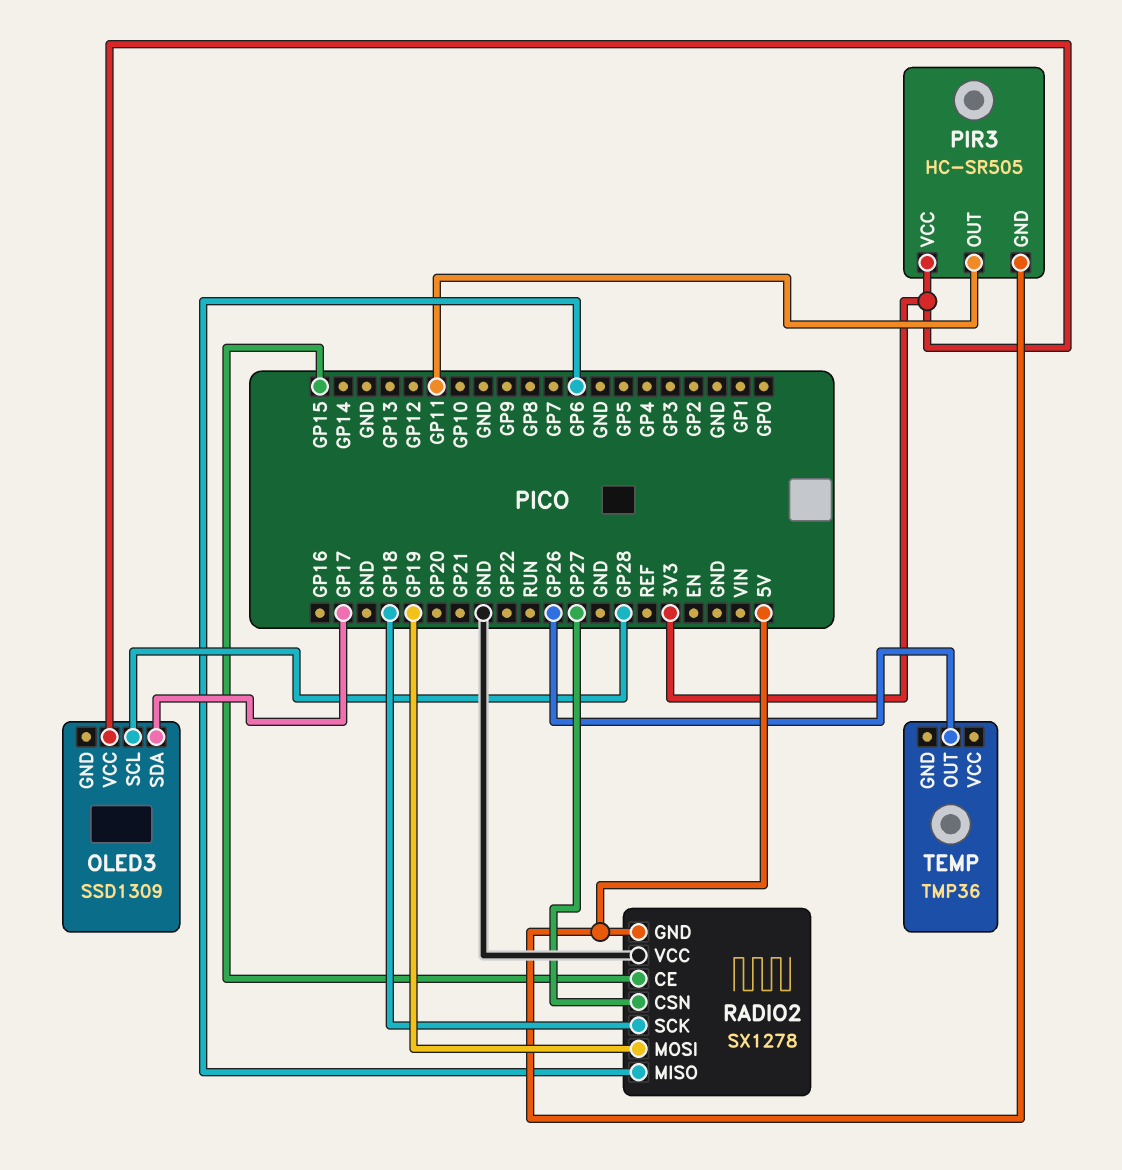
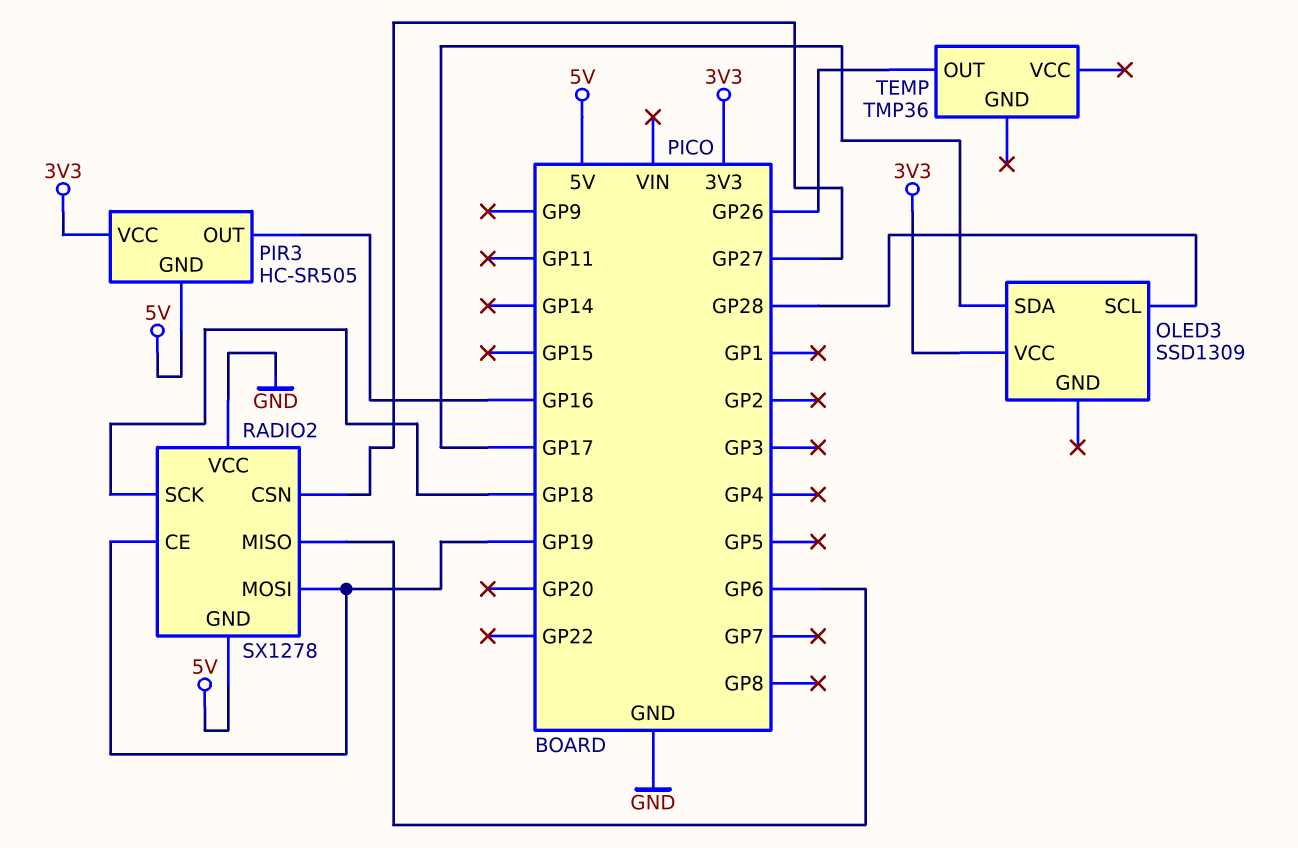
PIR3 pin OUT: GP11 -> GP16
RADIO2 pin CE: GP15 -> GP19

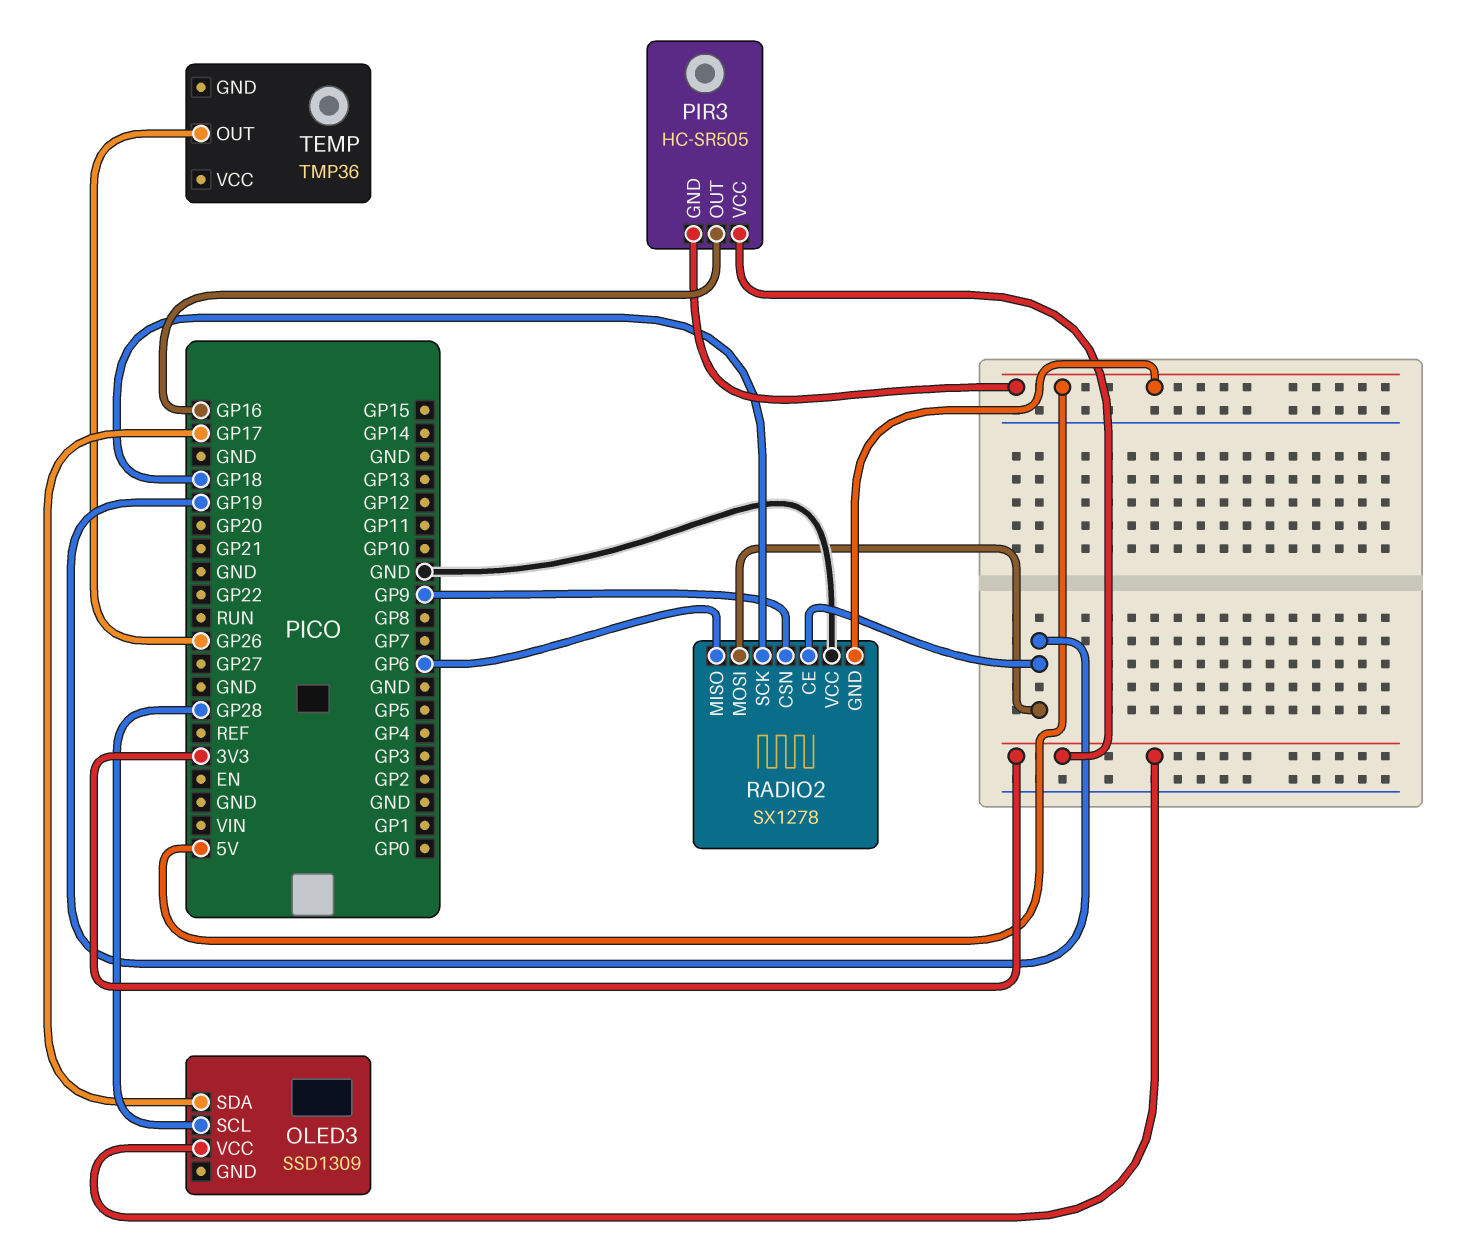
RADIO2 pin CSN: GP27 -> GP9

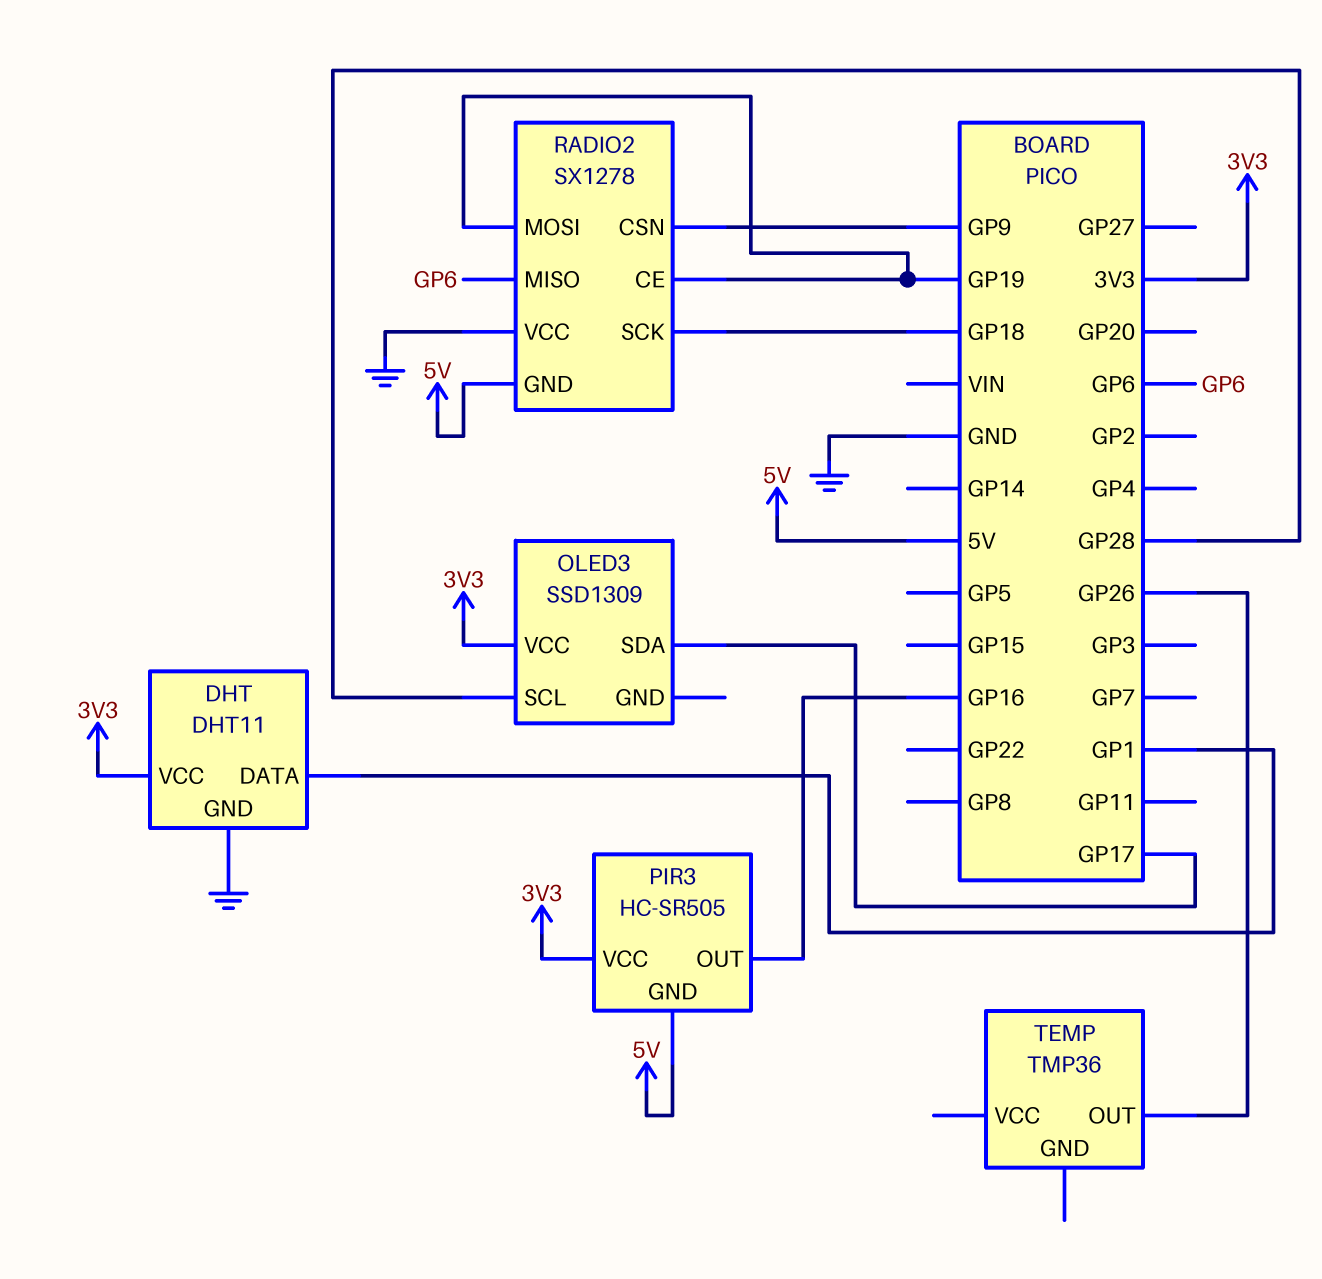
DHT: none -> DHT11
DHT pin DATA: none -> GP1
DHT pin GND: none -> GND
DHT pin VCC: none -> 3V3

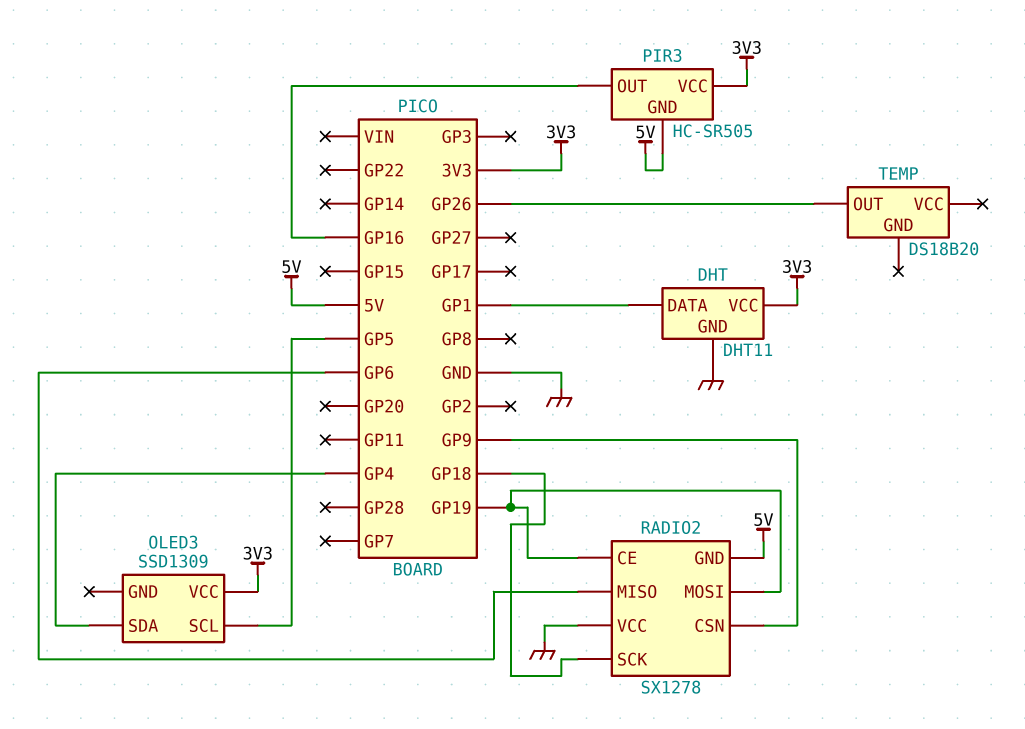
OLED3 pin SCL: GP28 -> GP5
OLED3 pin SDA: GP17 -> GP4
TEMP: TMP36 -> DS18B20

